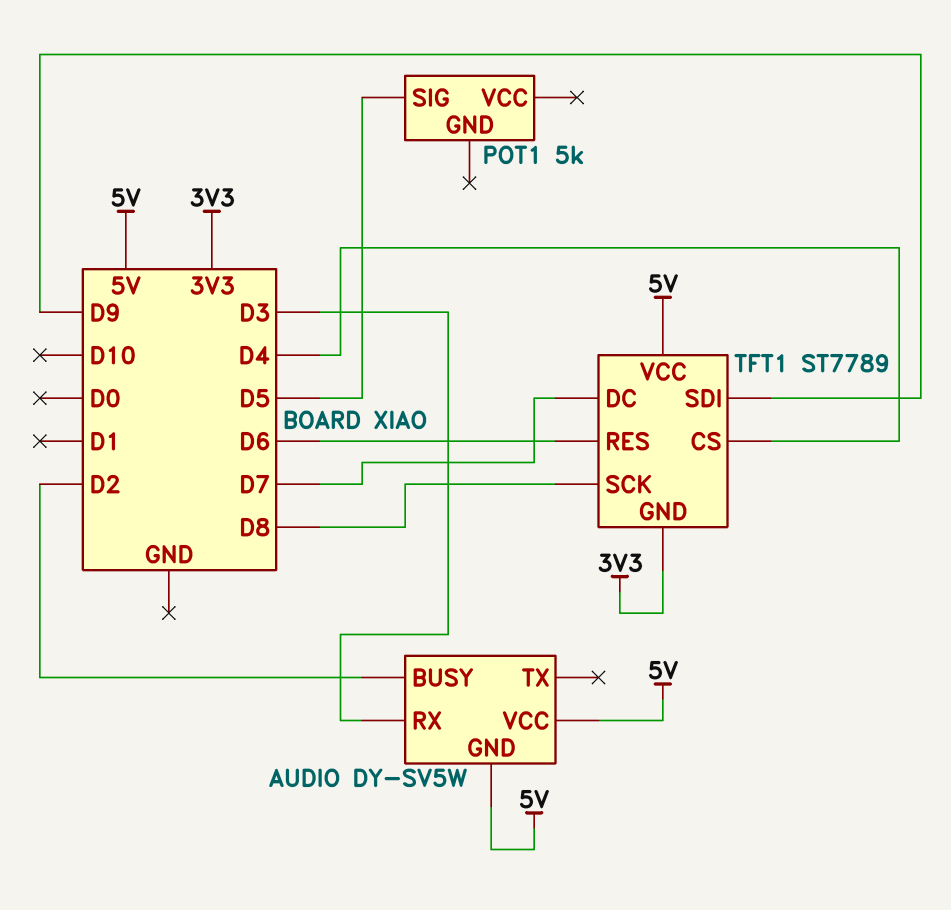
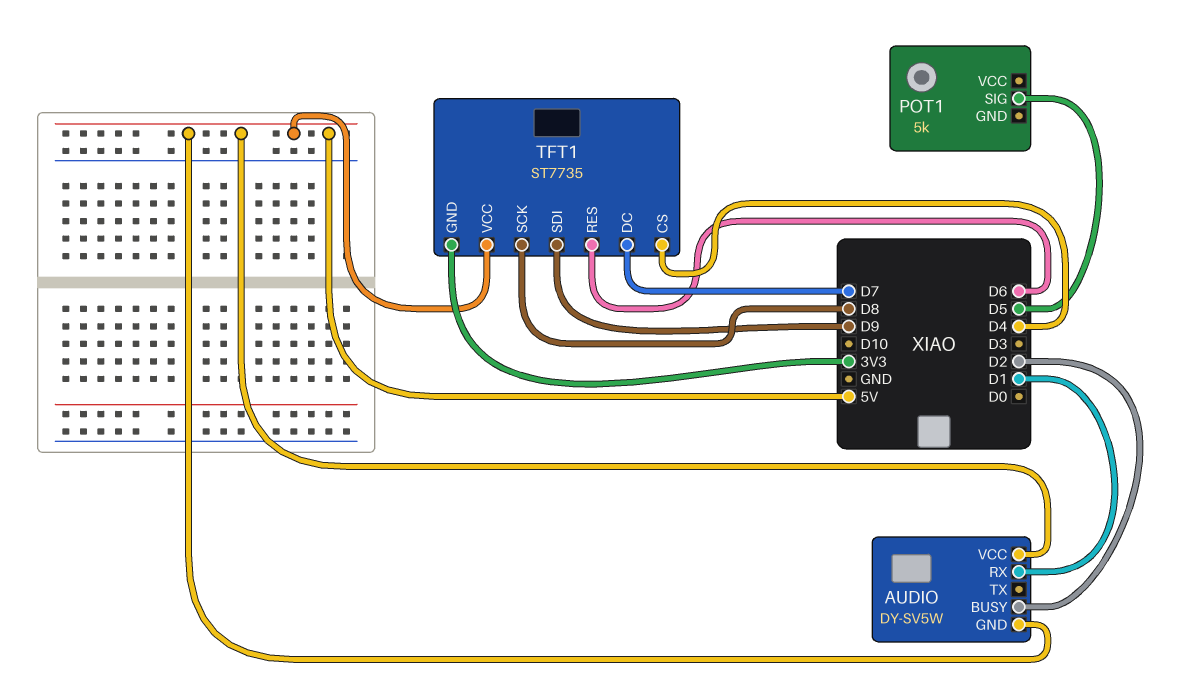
AUDIO pin RX: D3 -> D1
TFT1: ST7789 -> ST7735

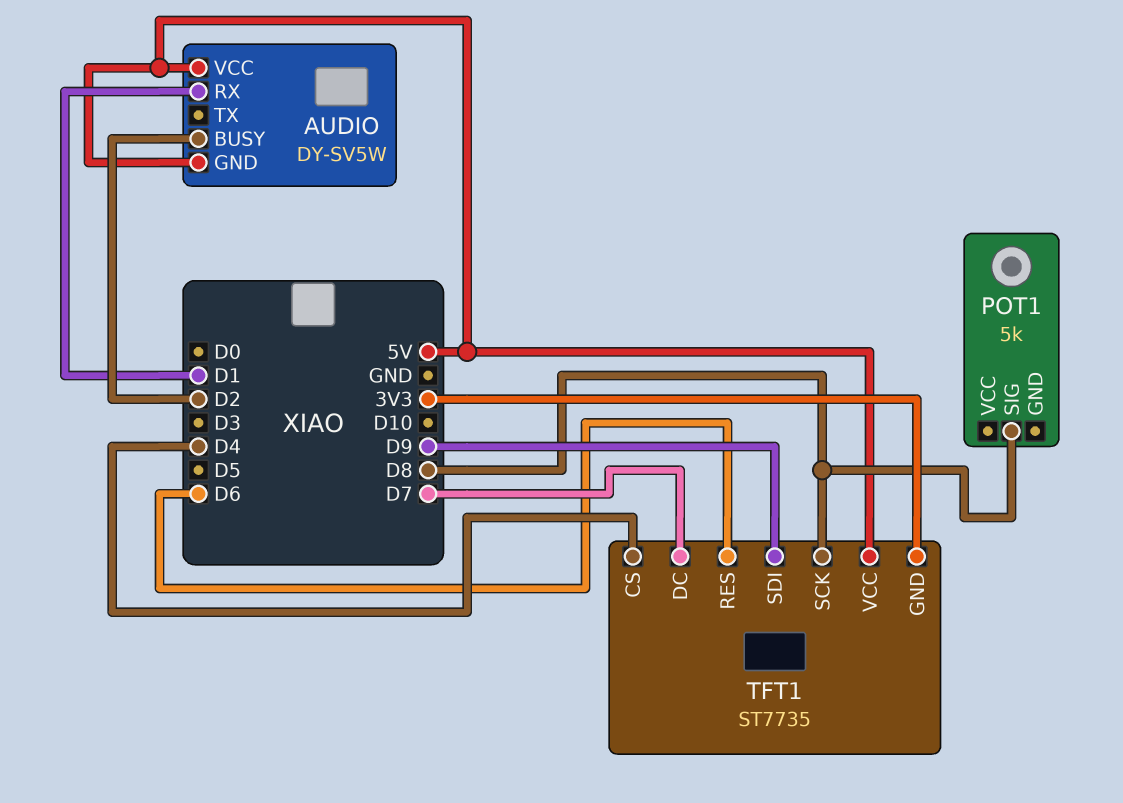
POT1 pin SIG: D5 -> D8

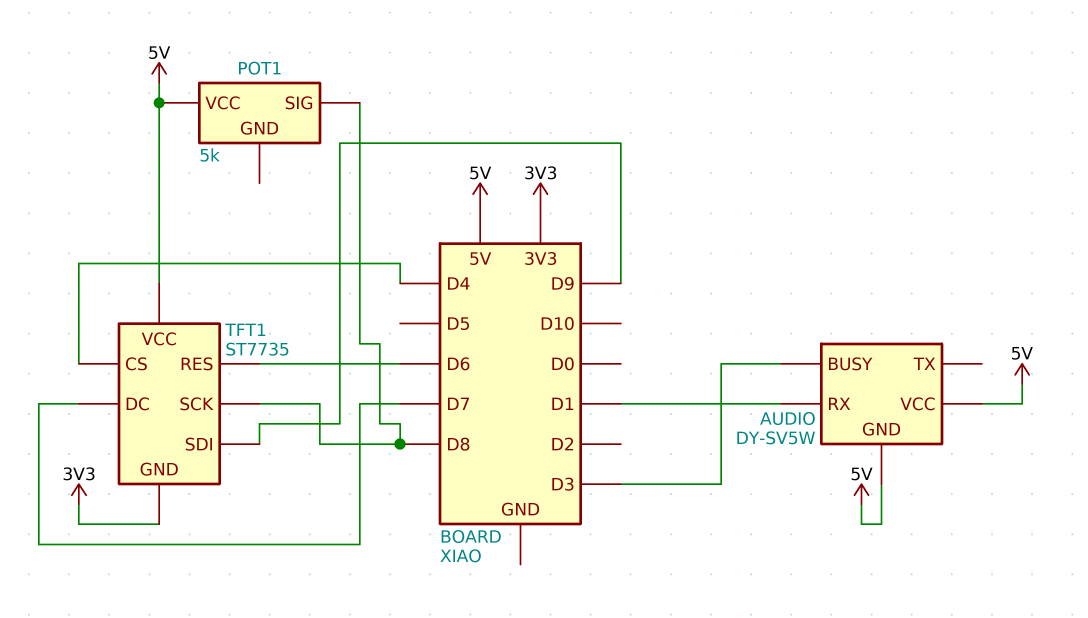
AUDIO pin BUSY: D2 -> D3
POT1 pin VCC: none -> 5V

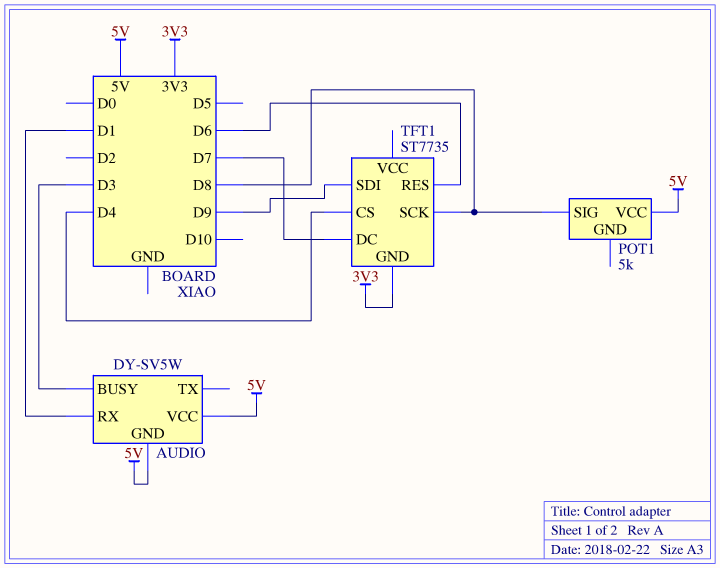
TFT1 pin VCC: 5V -> none

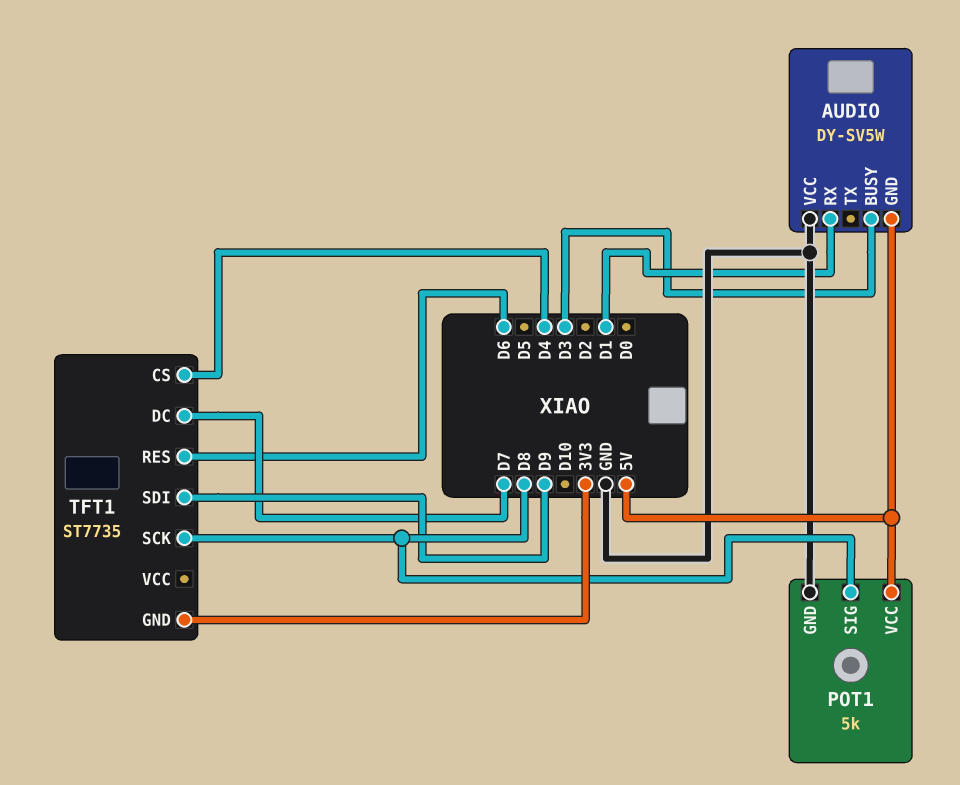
AUDIO pin VCC: 5V -> GND
POT1 pin GND: none -> GND

